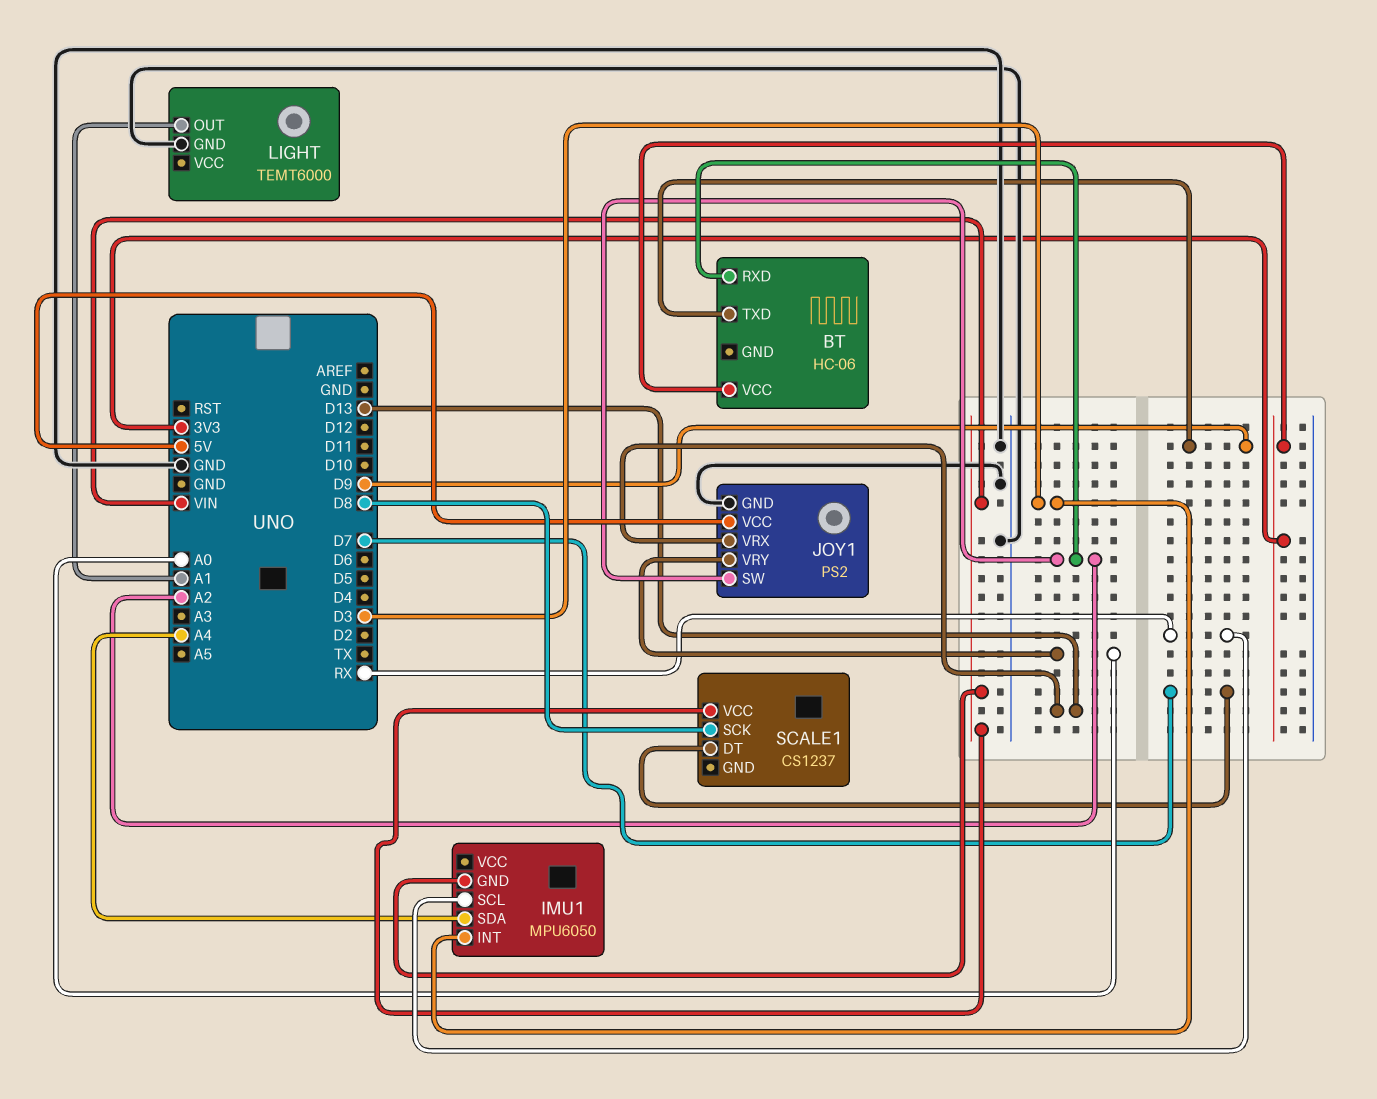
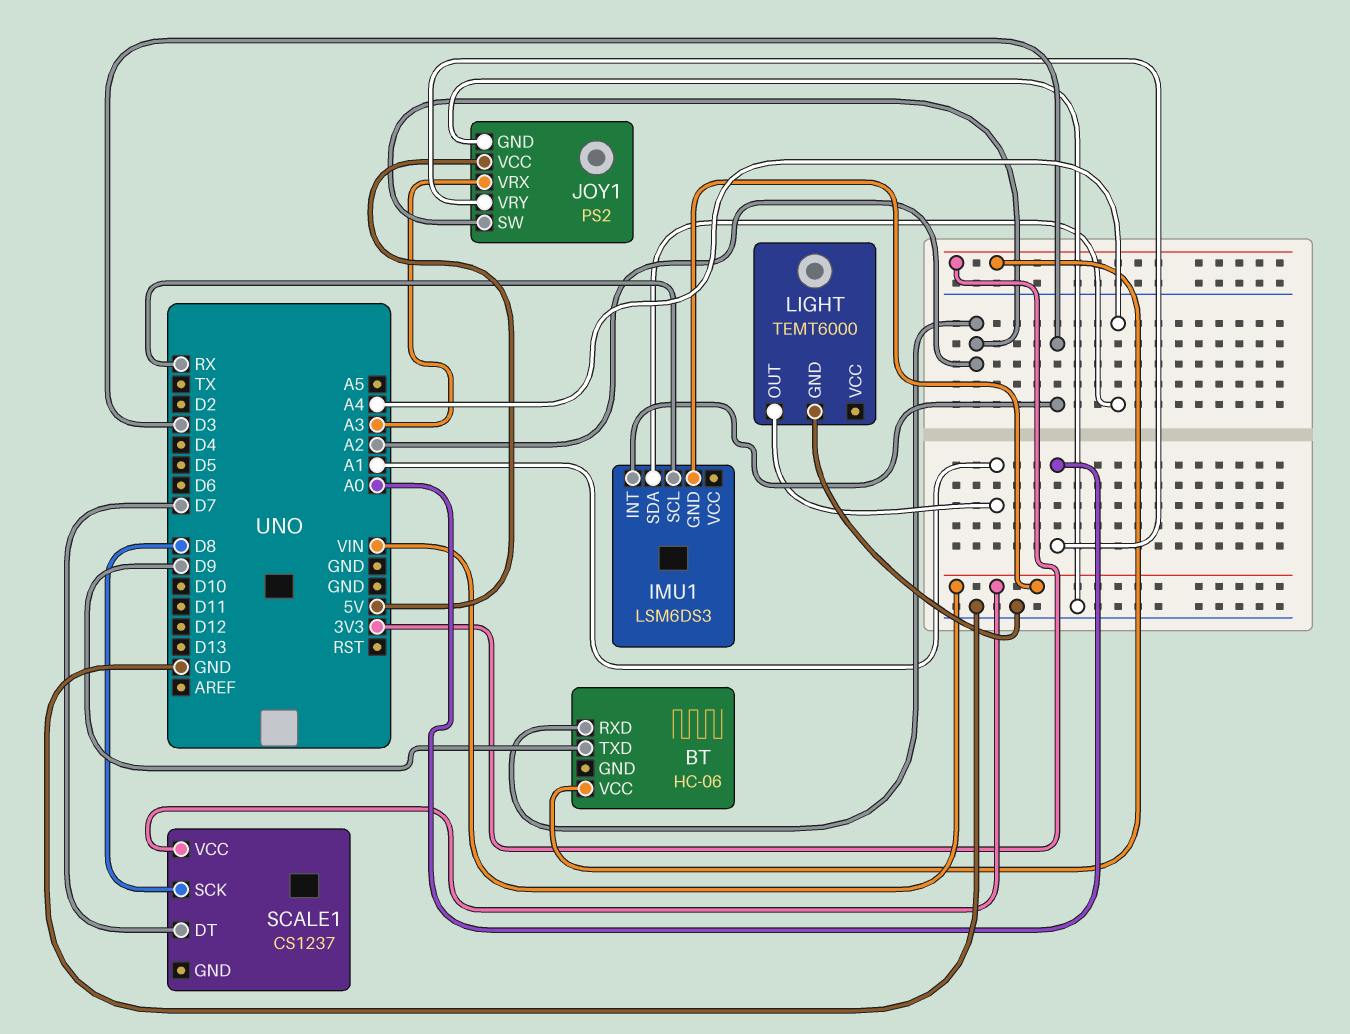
IMU1: MPU6050 -> LSM6DS3
JOY1 pin VRX: D13 -> A3

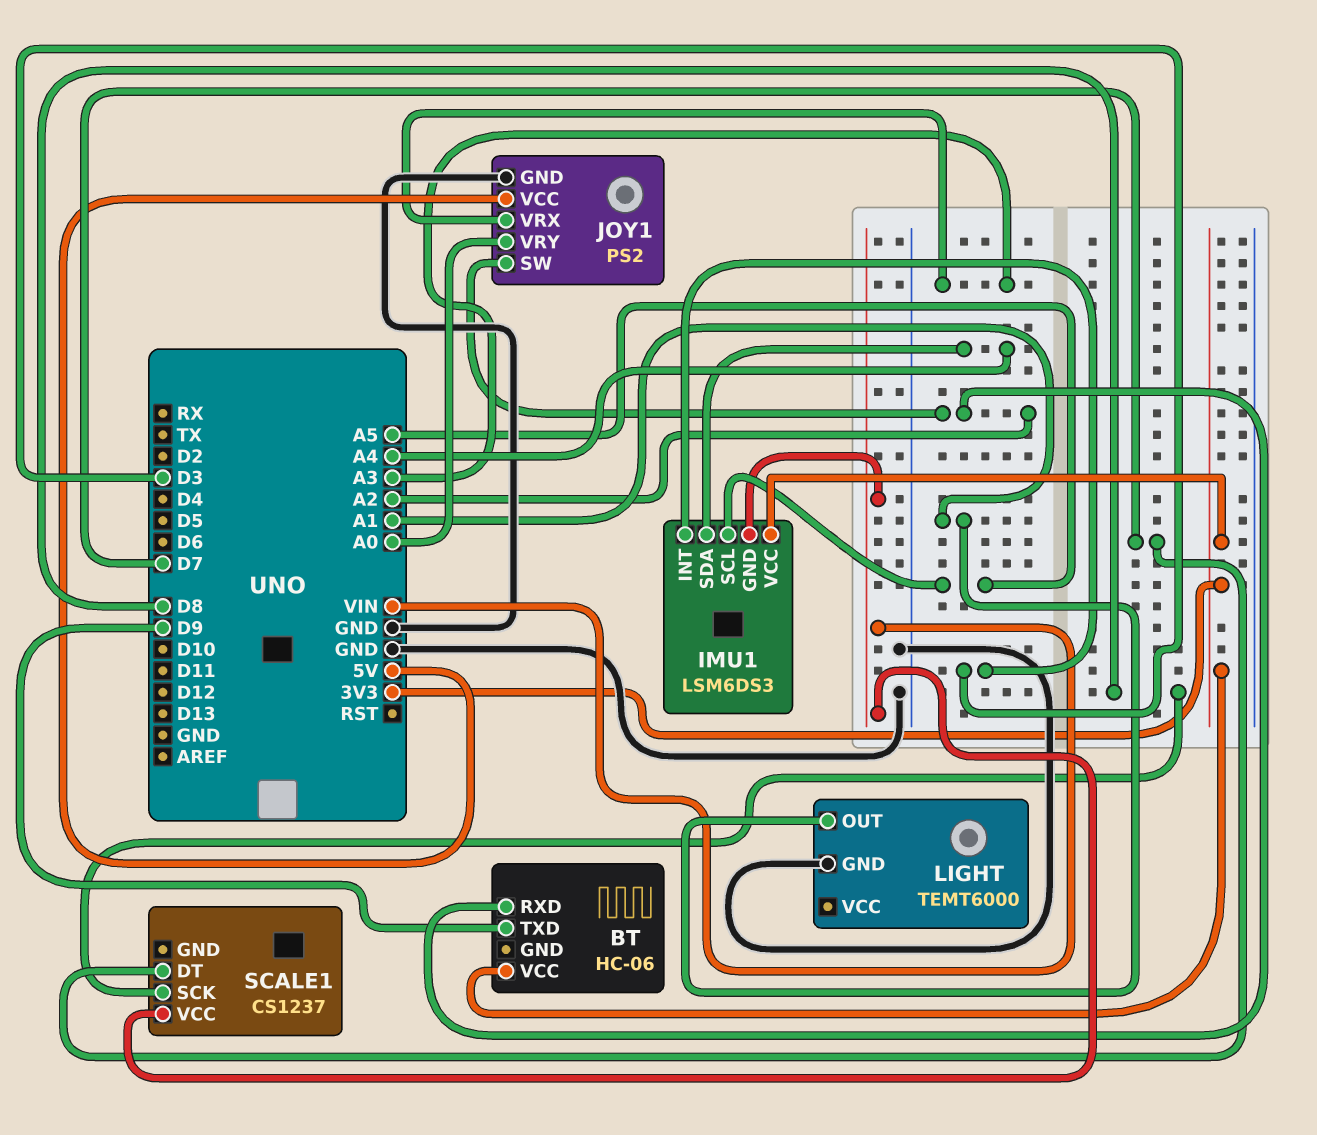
IMU1 pin SCL: RX -> A5
IMU1 pin VCC: none -> 3V3

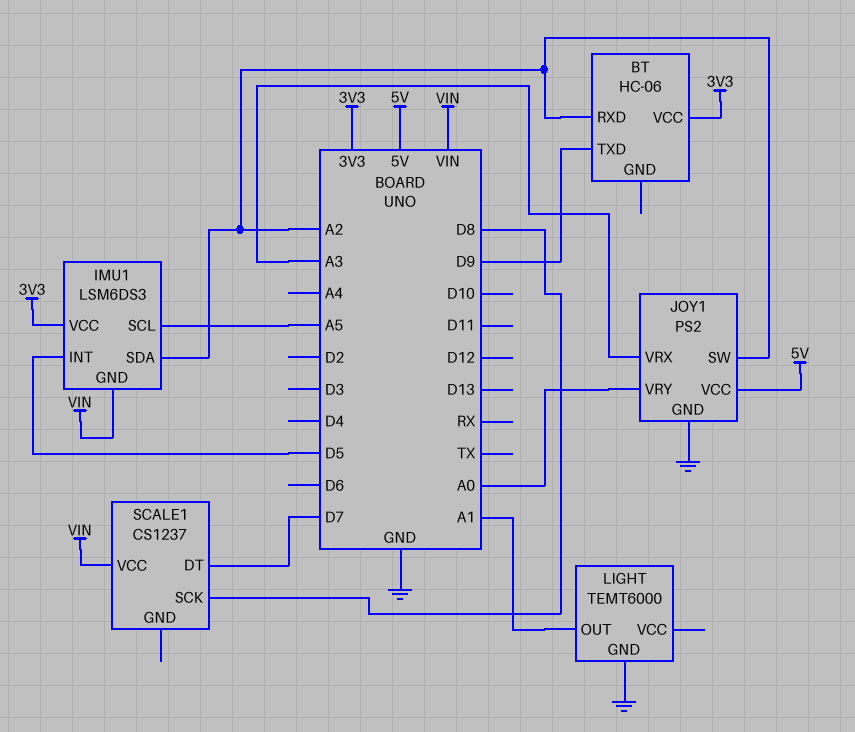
IMU1 pin INT: D3 -> D5
IMU1 pin SDA: A4 -> A2

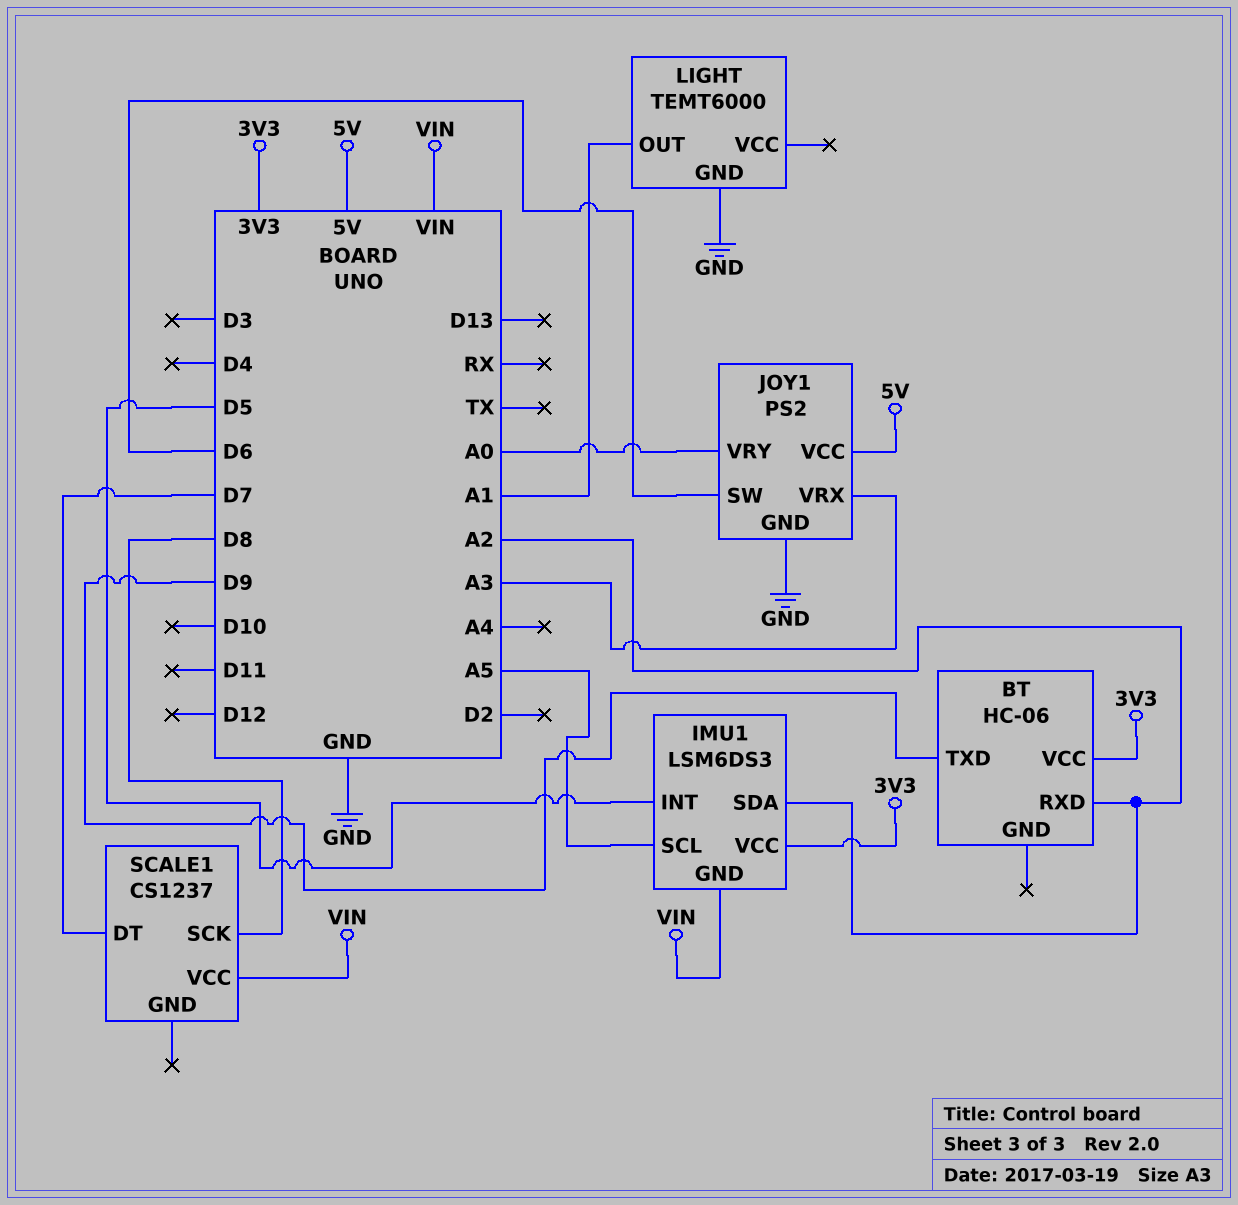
JOY1 pin SW: A2 -> D6

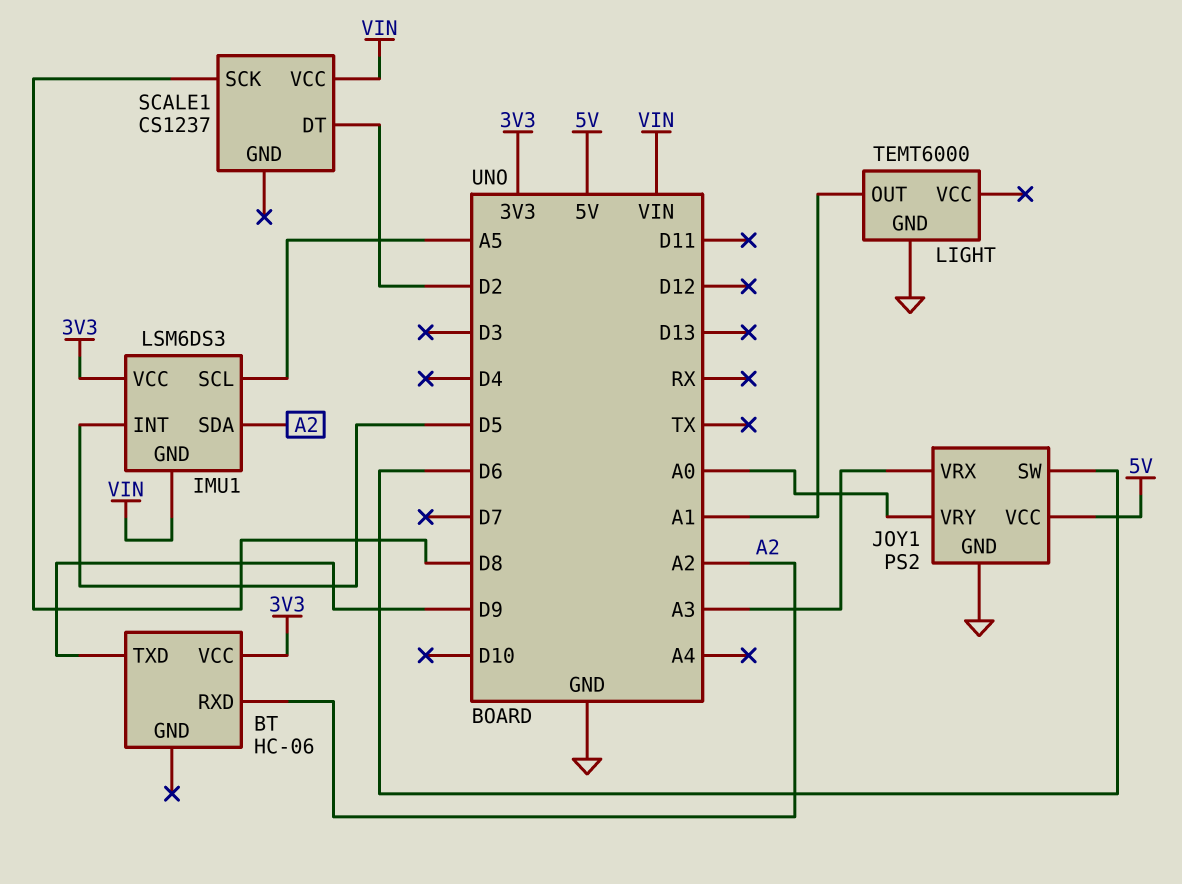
SCALE1 pin DT: D7 -> D2

